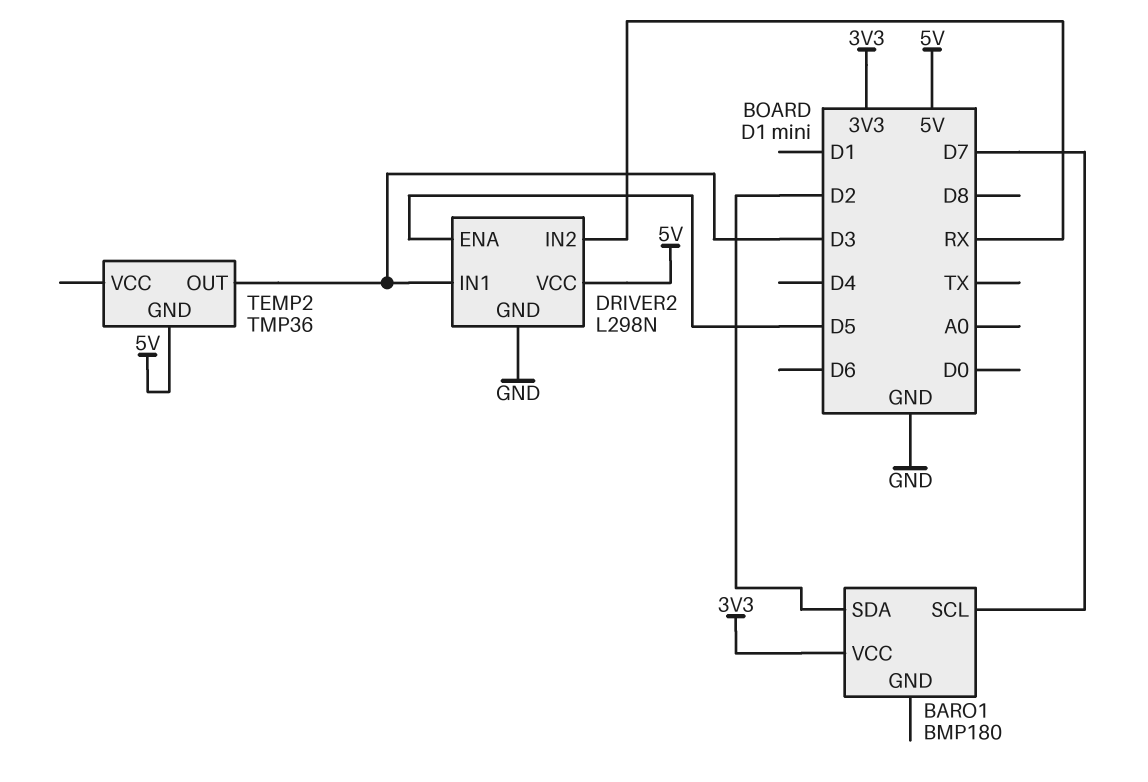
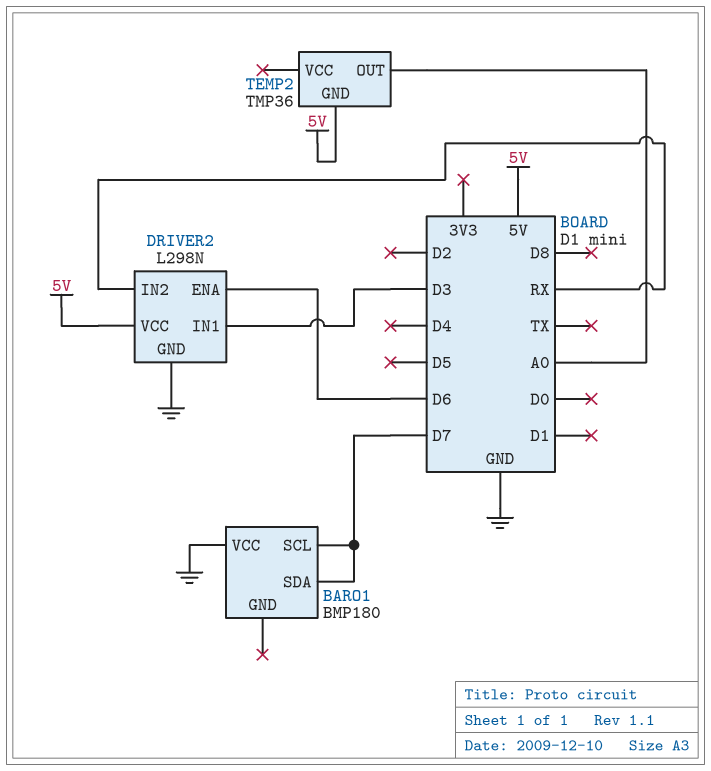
BARO1 pin SDA: D2 -> D7
BARO1 pin VCC: 3V3 -> GND
DRIVER2 pin ENA: D5 -> D6
TEMP2 pin OUT: D3 -> A0

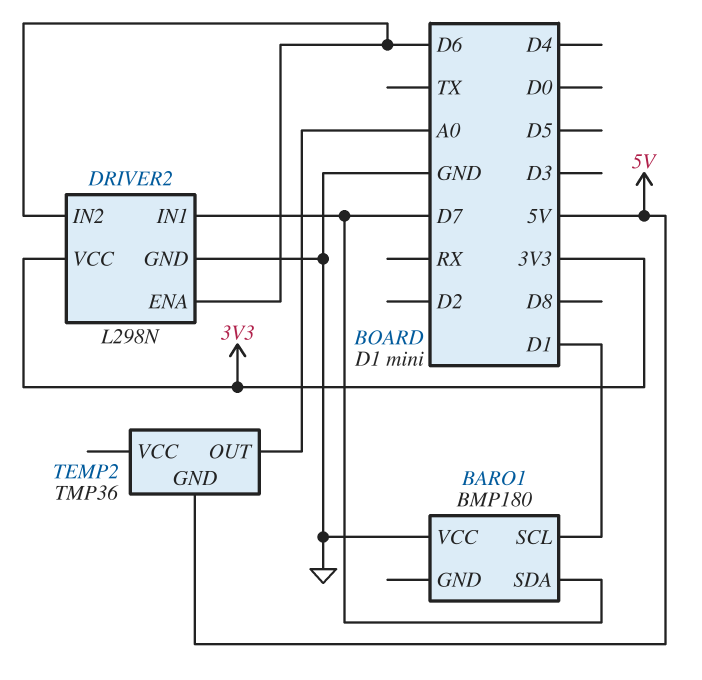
BARO1 pin SCL: D7 -> D1
DRIVER2 pin IN1: D3 -> D7
DRIVER2 pin IN2: RX -> D6
DRIVER2 pin VCC: 5V -> 3V3

